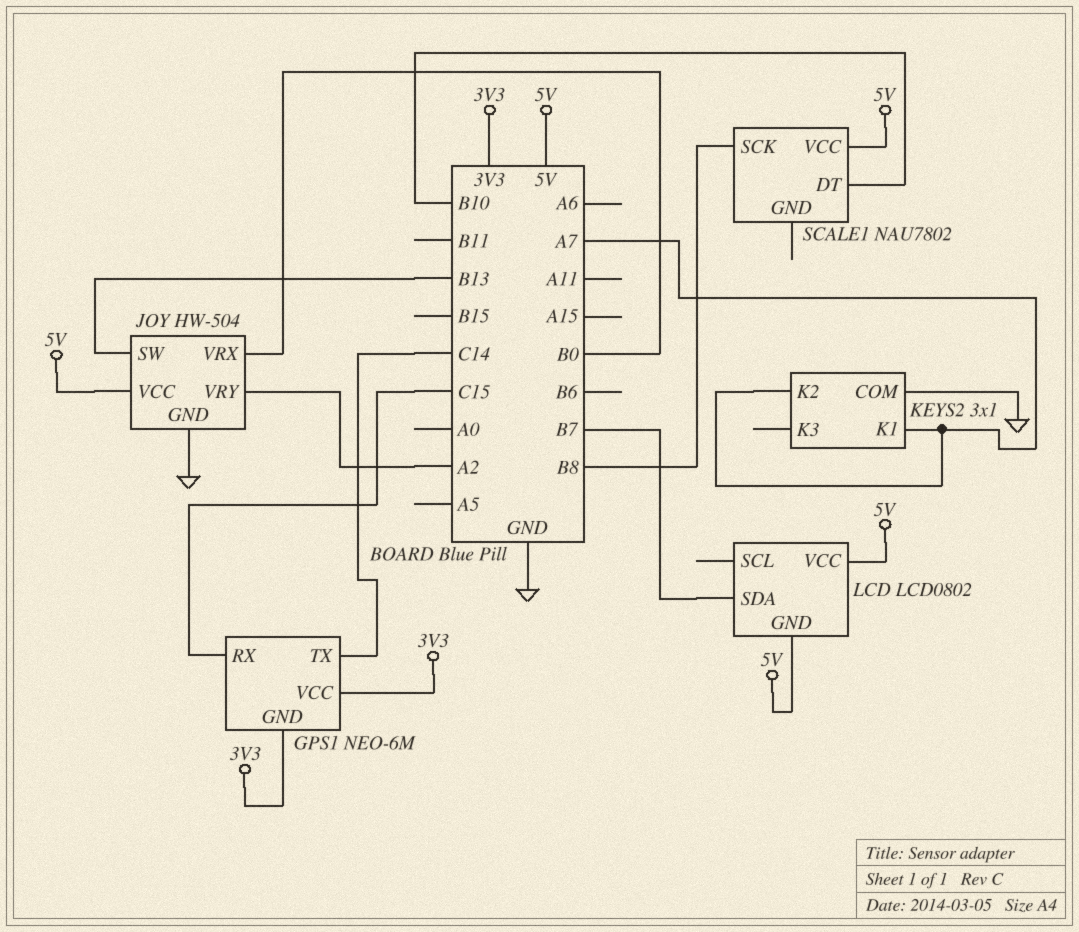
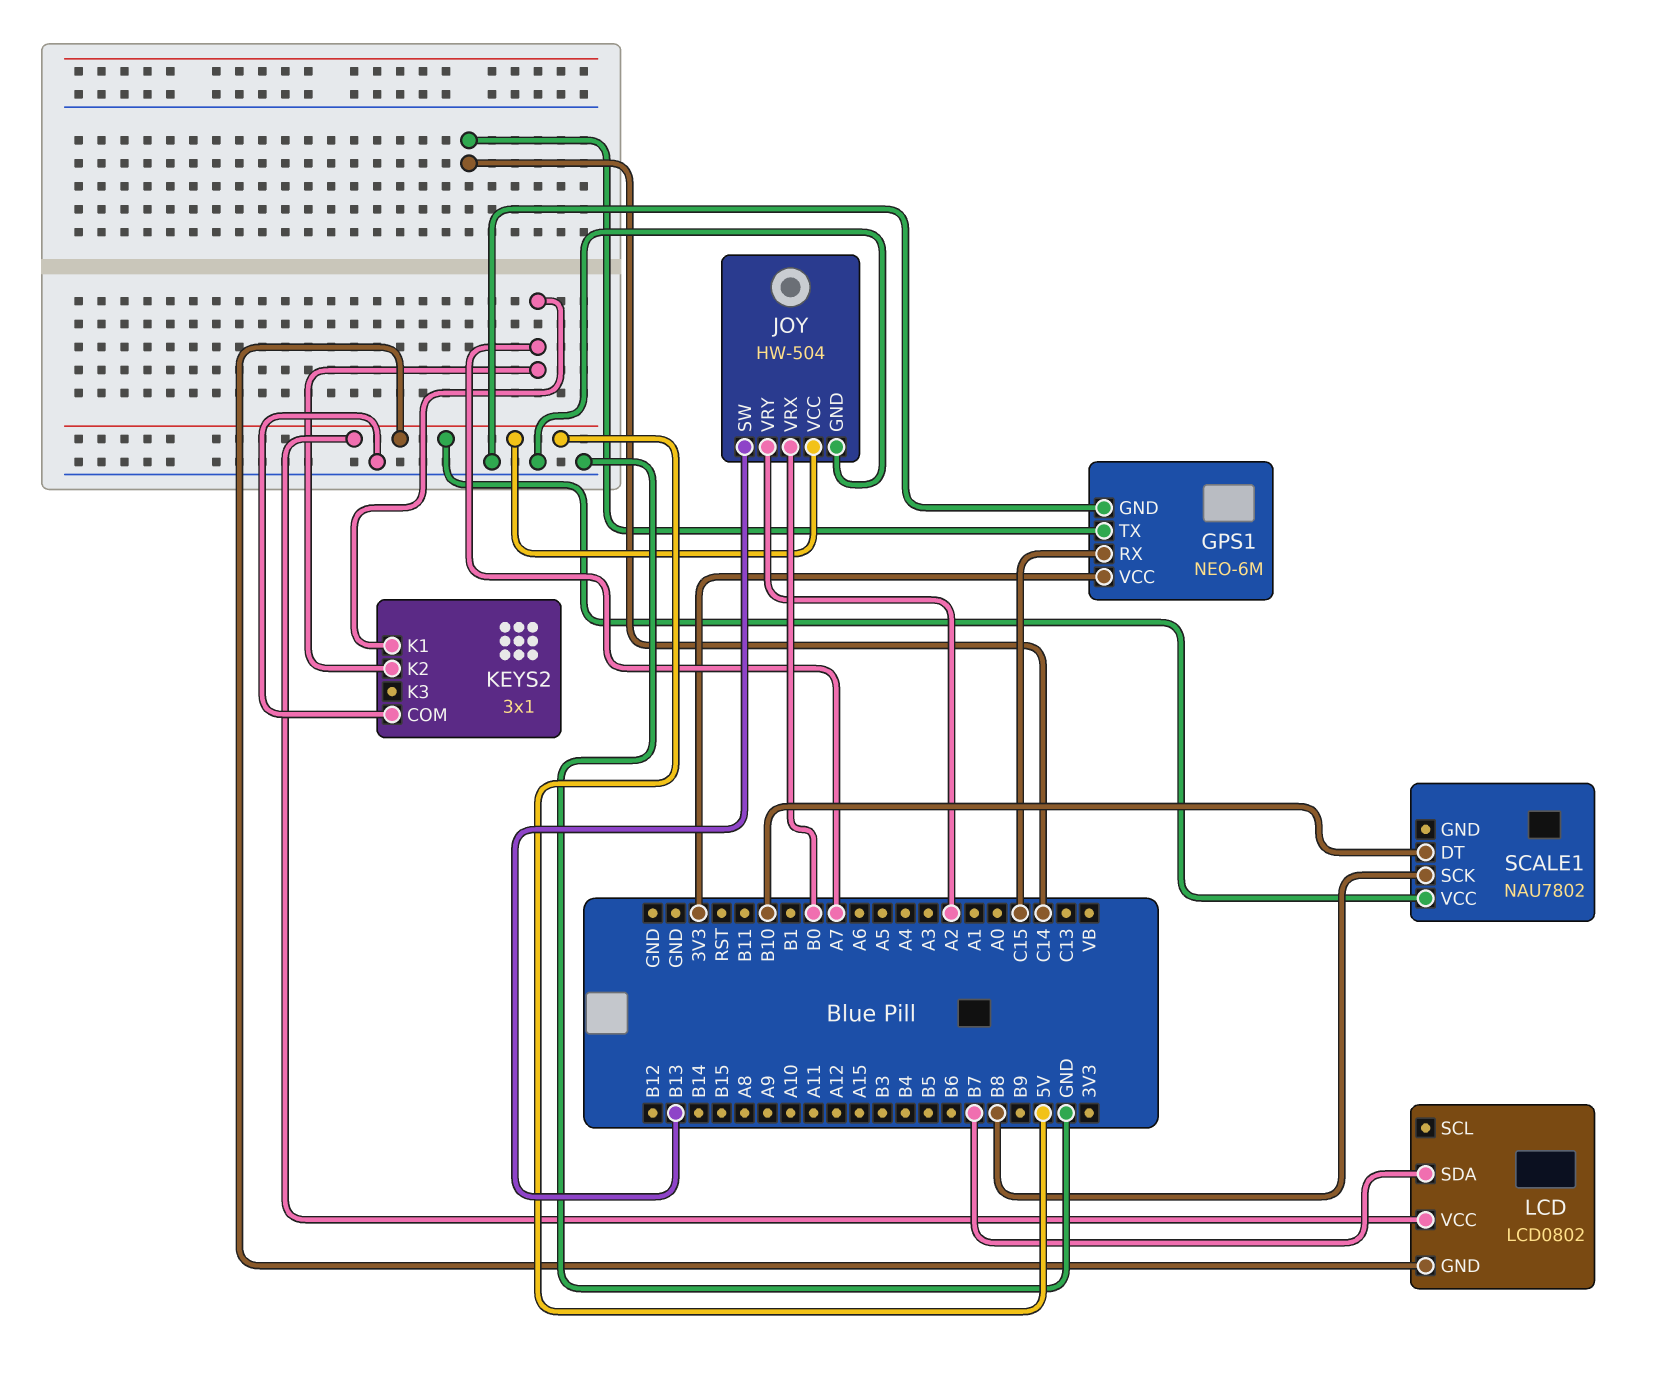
GPS1 pin GND: 3V3 -> GND

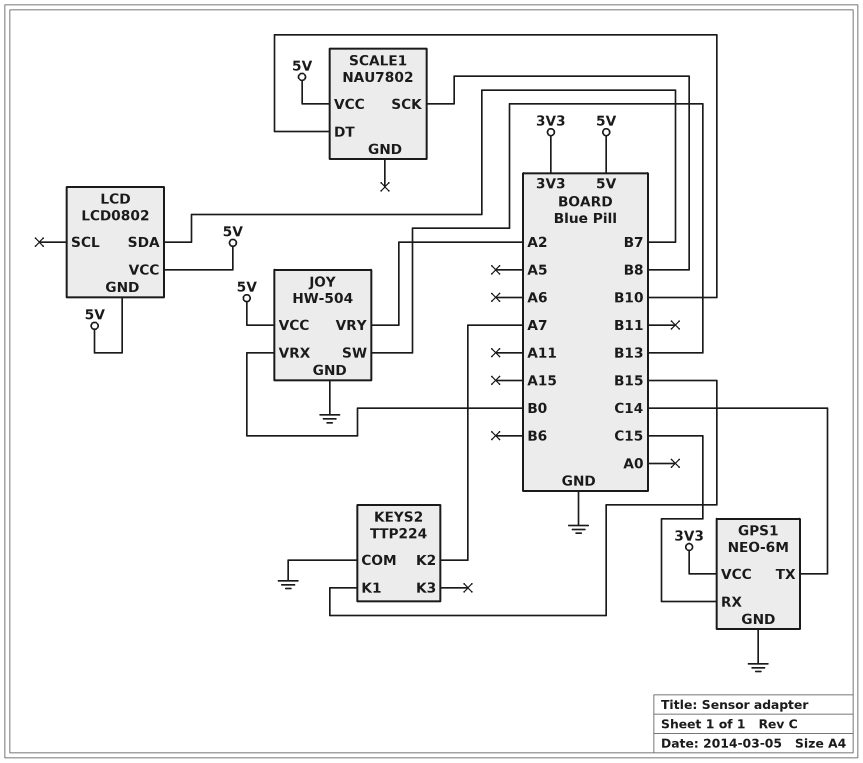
KEYS2: 3x1 -> TTP224
KEYS2 pin K1: A7 -> B15

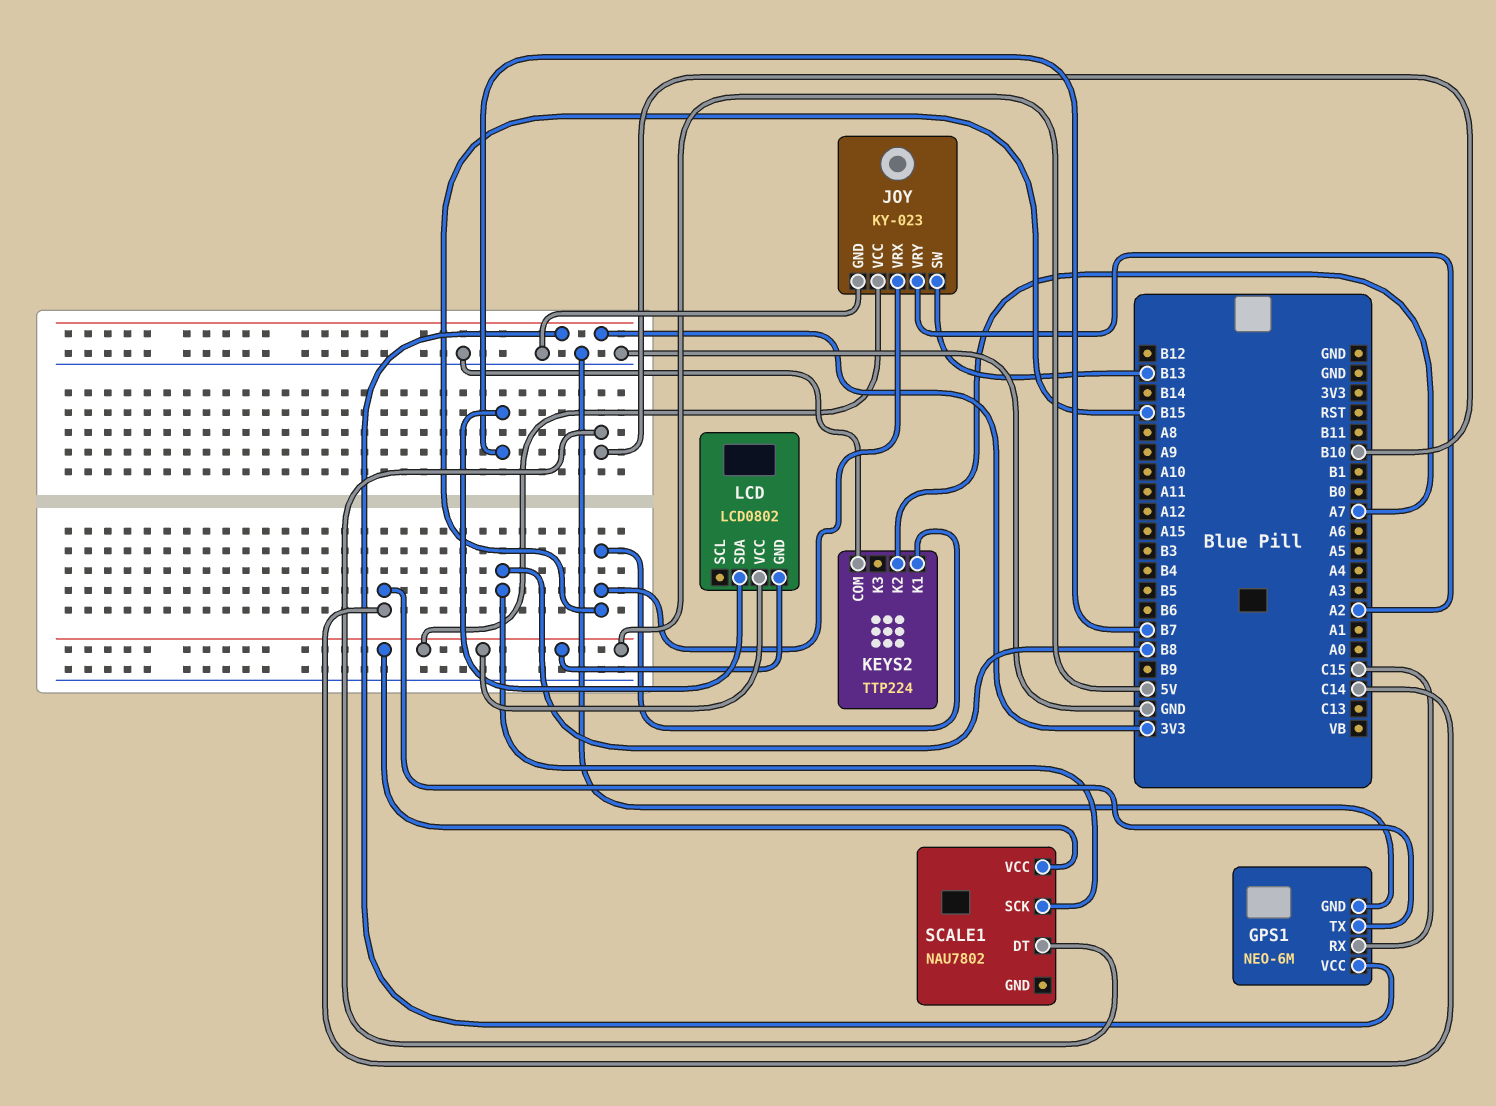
JOY: HW-504 -> KY-023
JOY pin VRX: B0 -> B15

